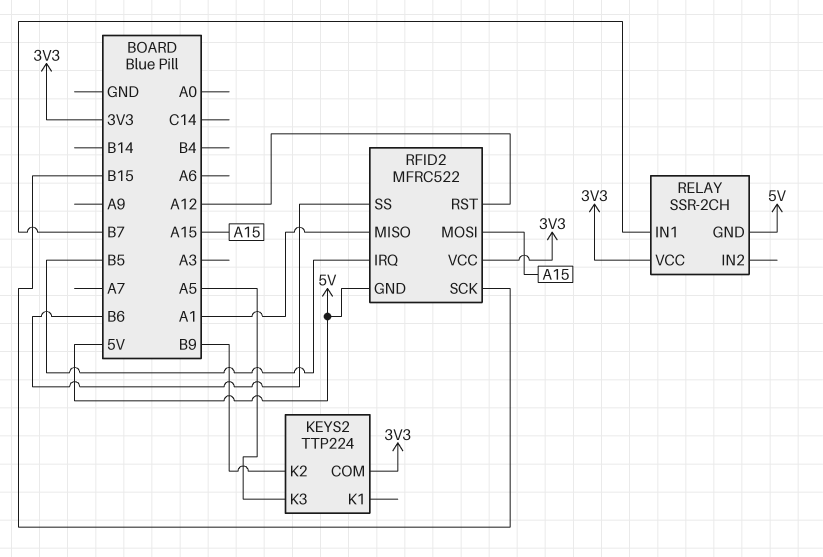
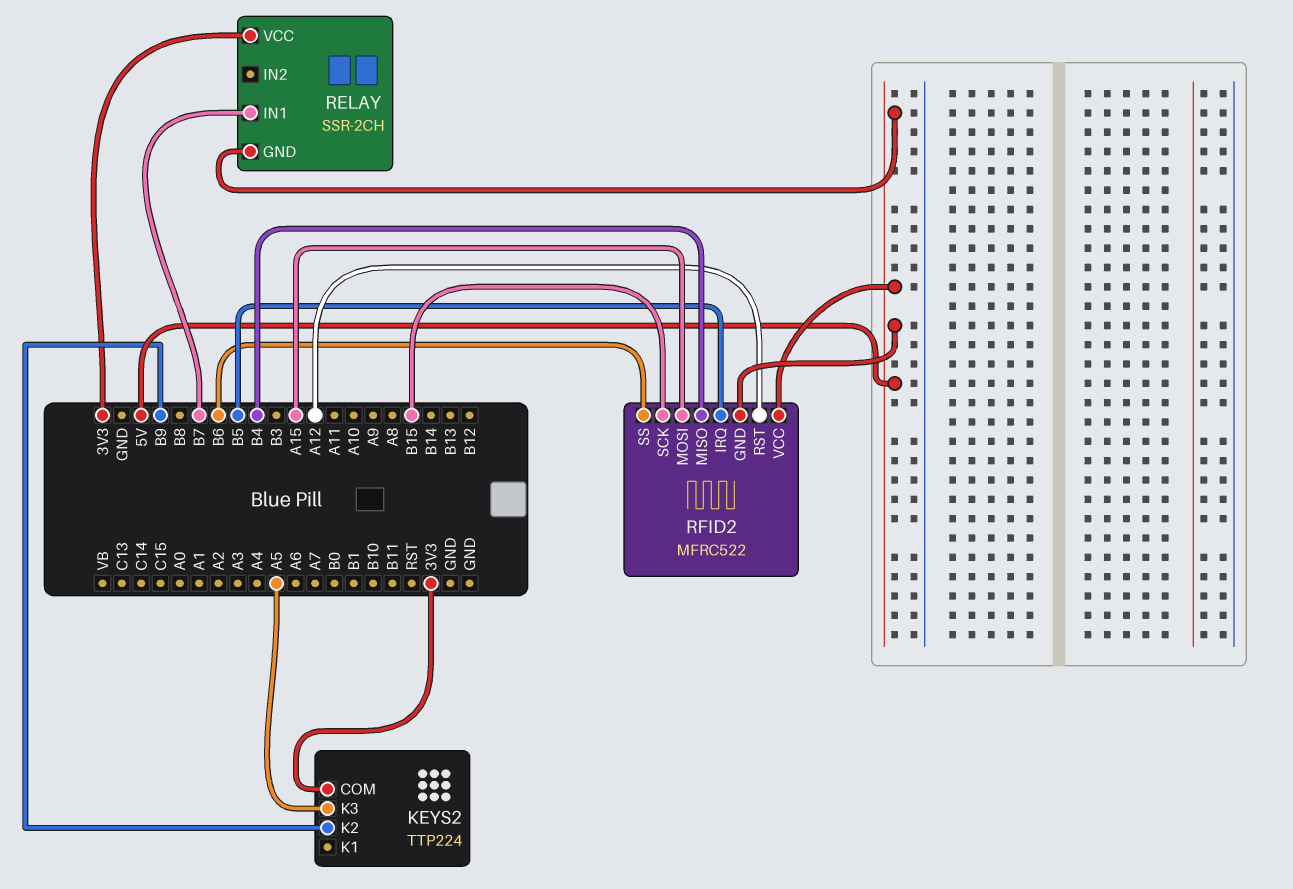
RFID2 pin MISO: A1 -> B4
RFID2 pin VCC: 3V3 -> 5V

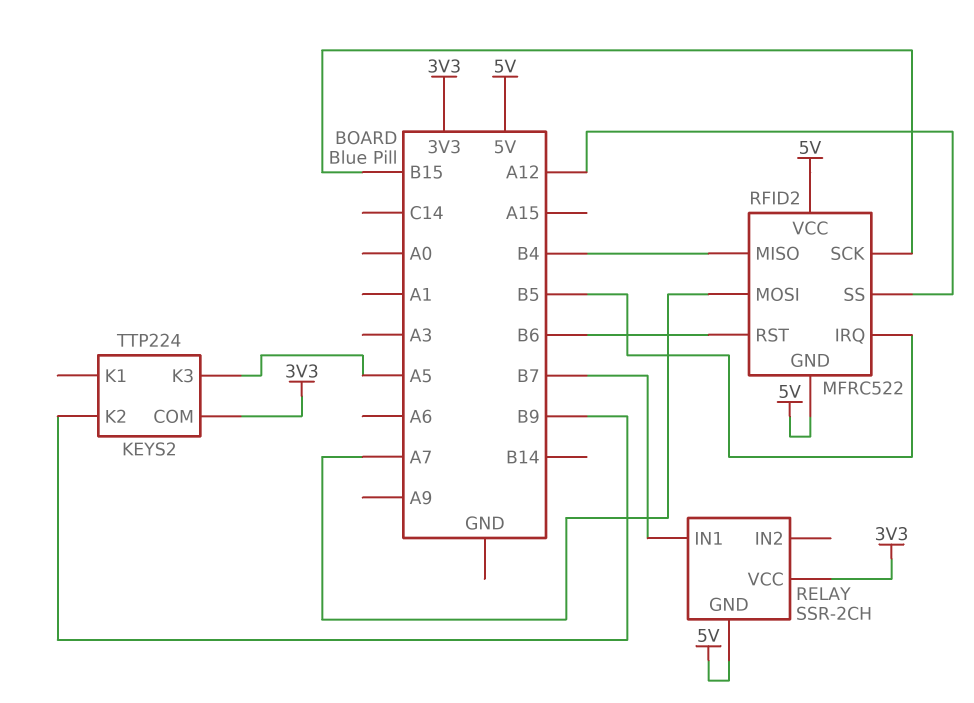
RFID2 pin MOSI: A15 -> A7
RFID2 pin RST: A12 -> B6
RFID2 pin SS: B6 -> A12

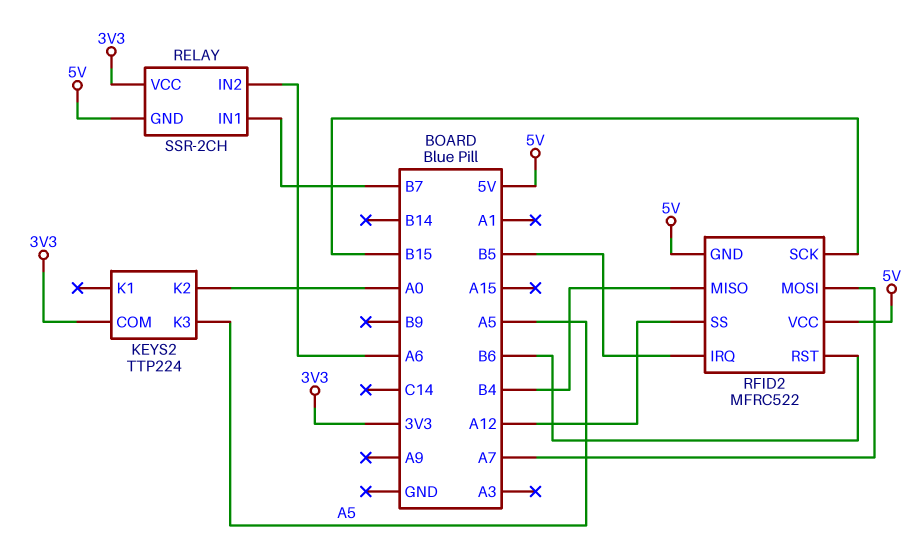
KEYS2 pin K2: B9 -> A0
RELAY pin IN2: none -> A6

